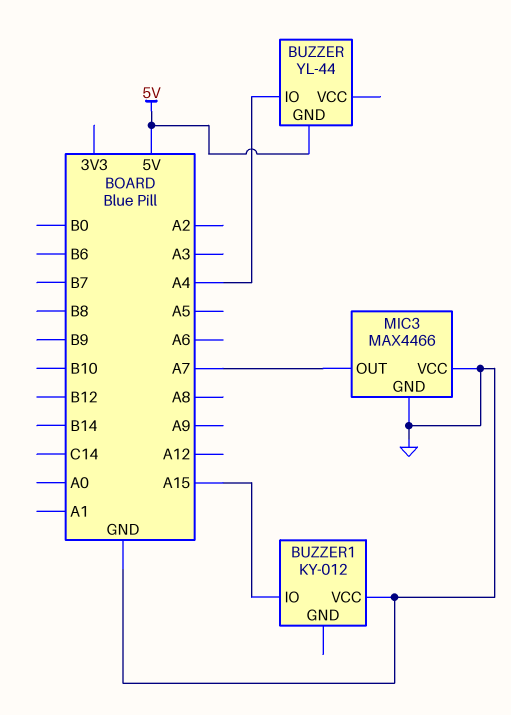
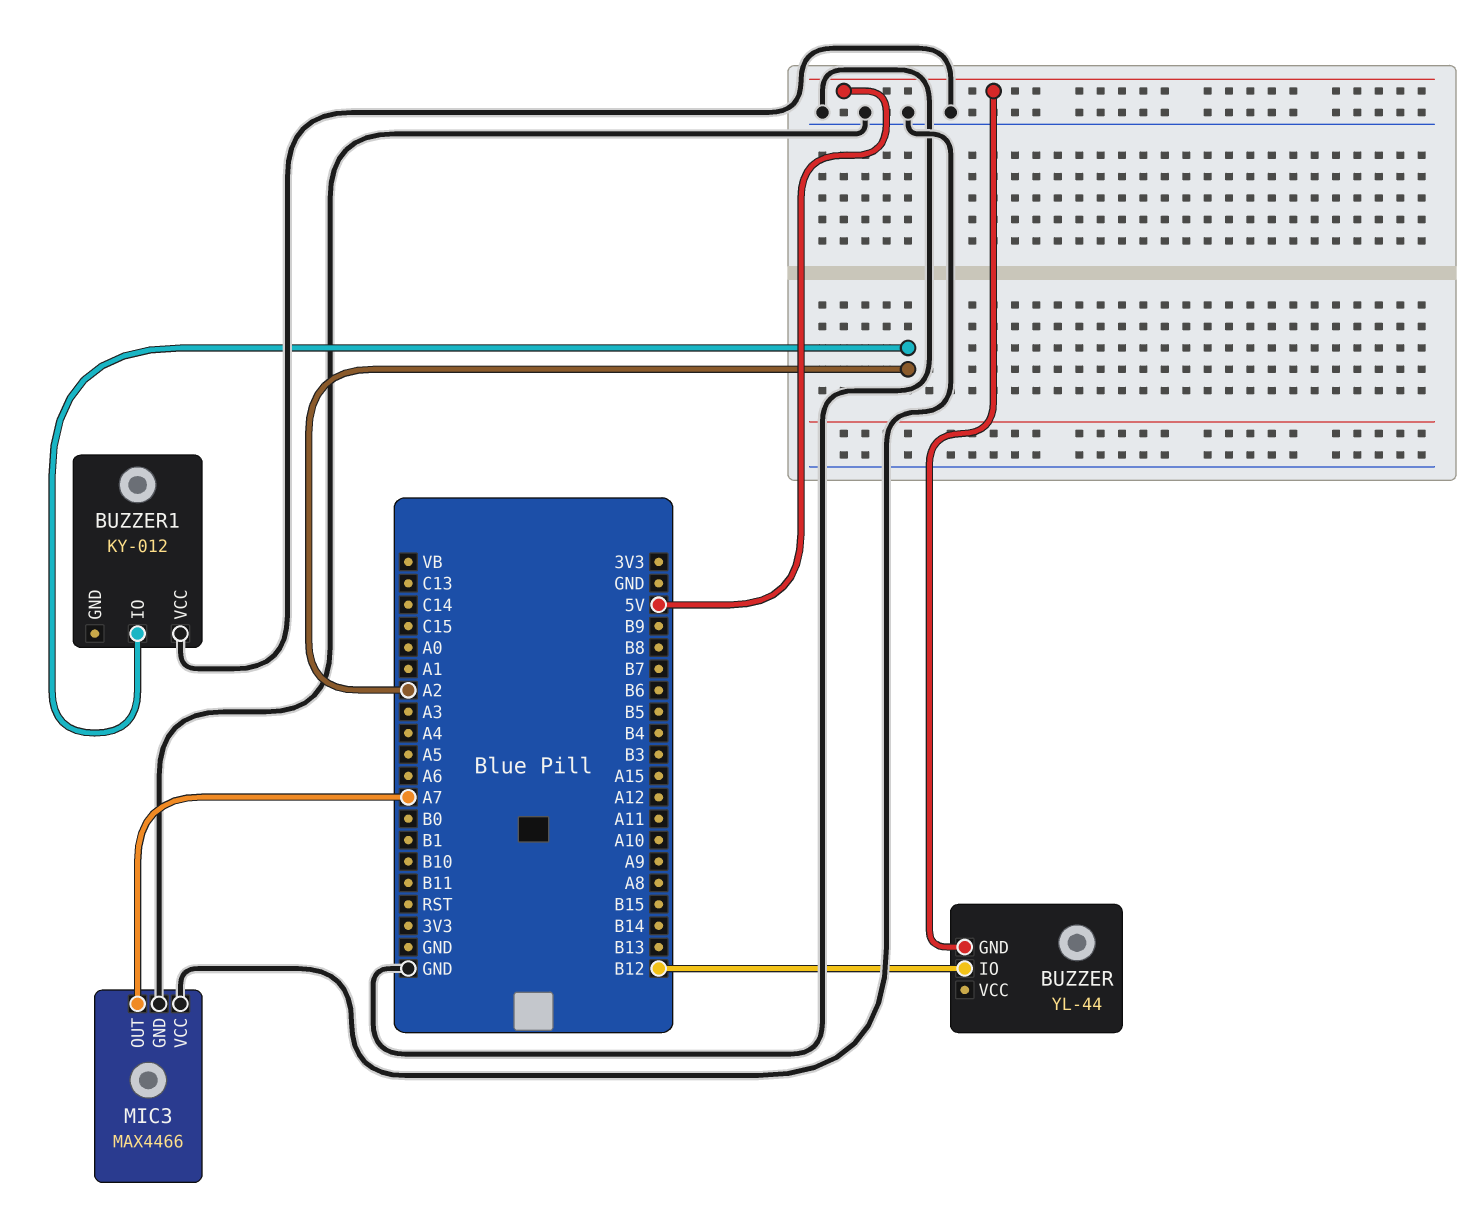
BUZZER pin IO: A4 -> B12
BUZZER1 pin IO: A15 -> A2

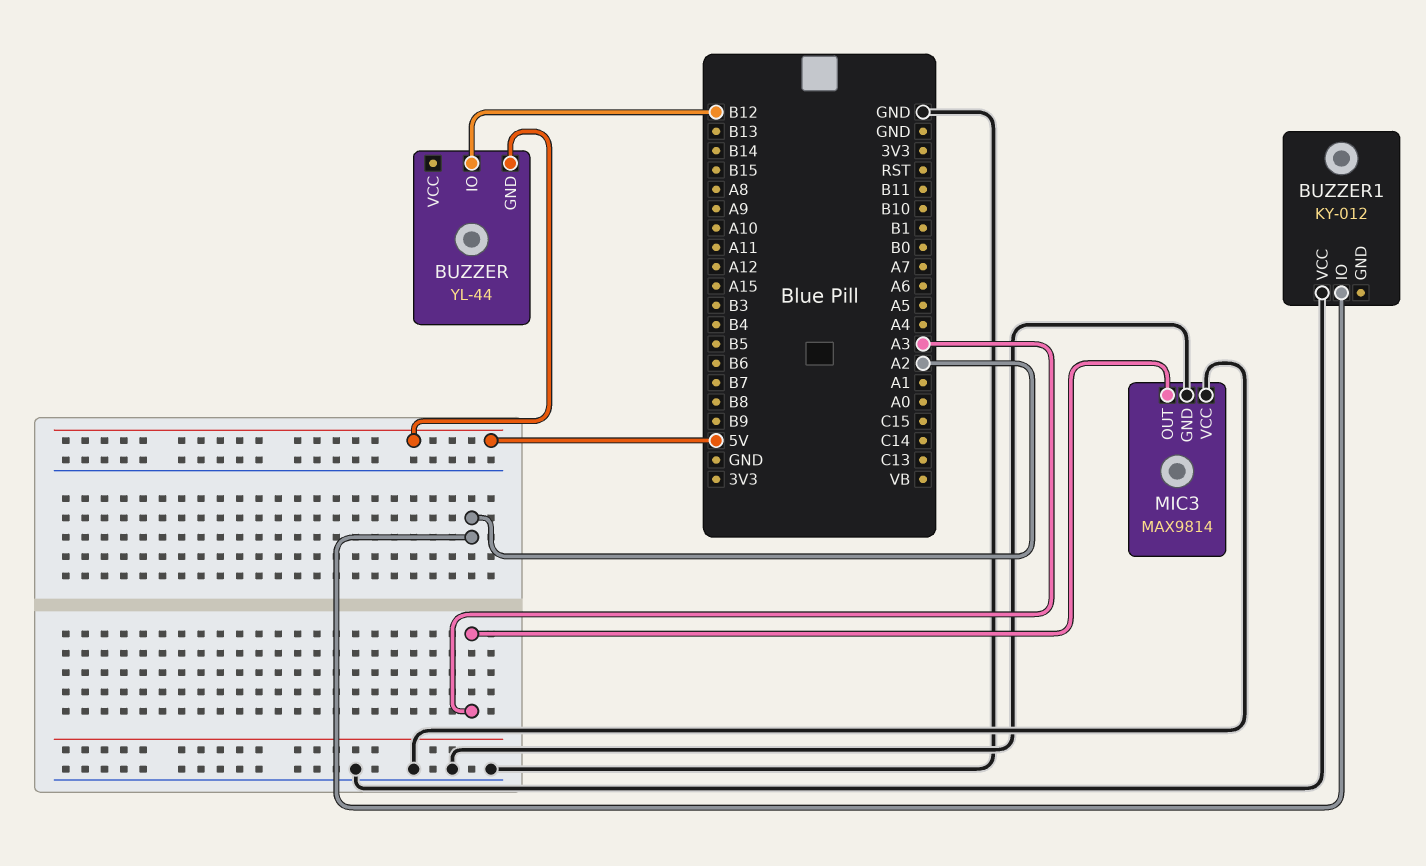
MIC3: MAX4466 -> MAX9814
MIC3 pin OUT: A7 -> A3

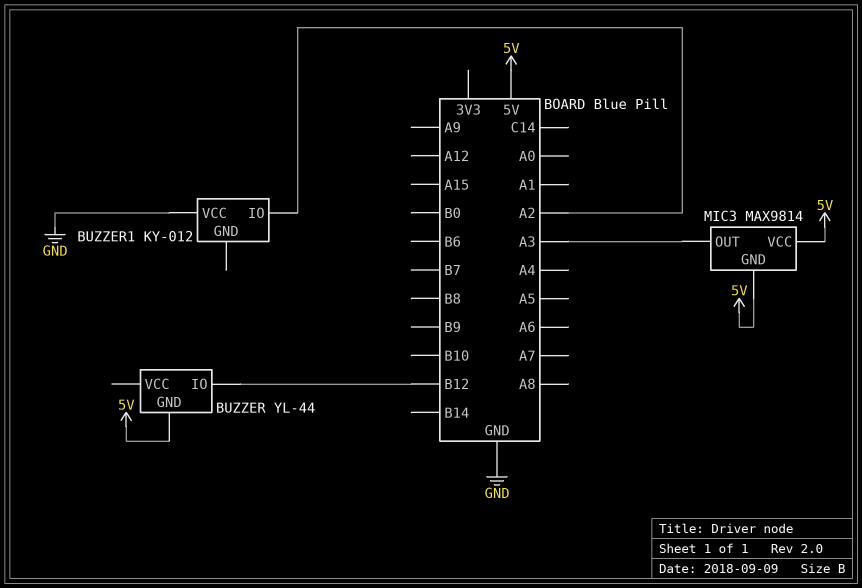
MIC3 pin GND: GND -> 5V
MIC3 pin VCC: GND -> 5V

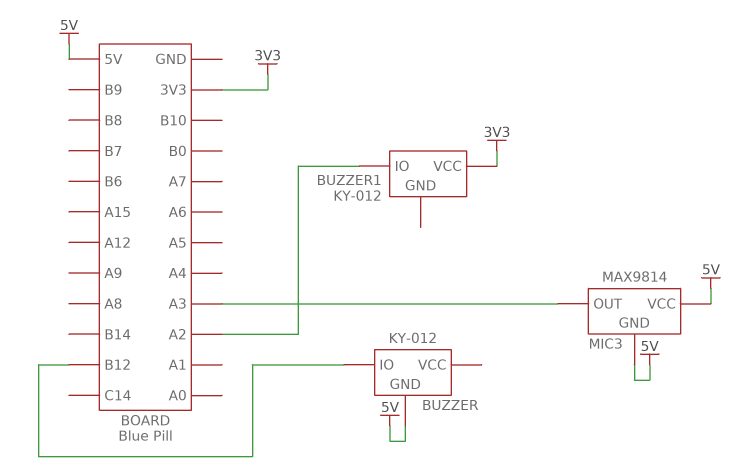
BUZZER: YL-44 -> KY-012
BUZZER1 pin VCC: GND -> 3V3

